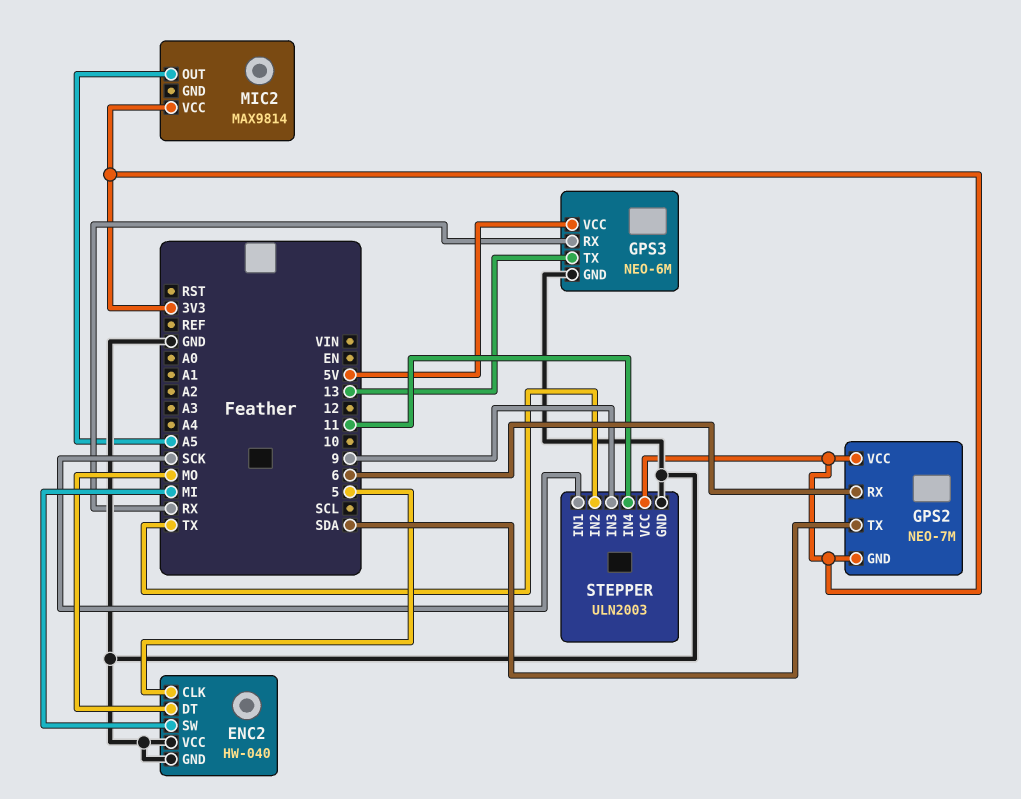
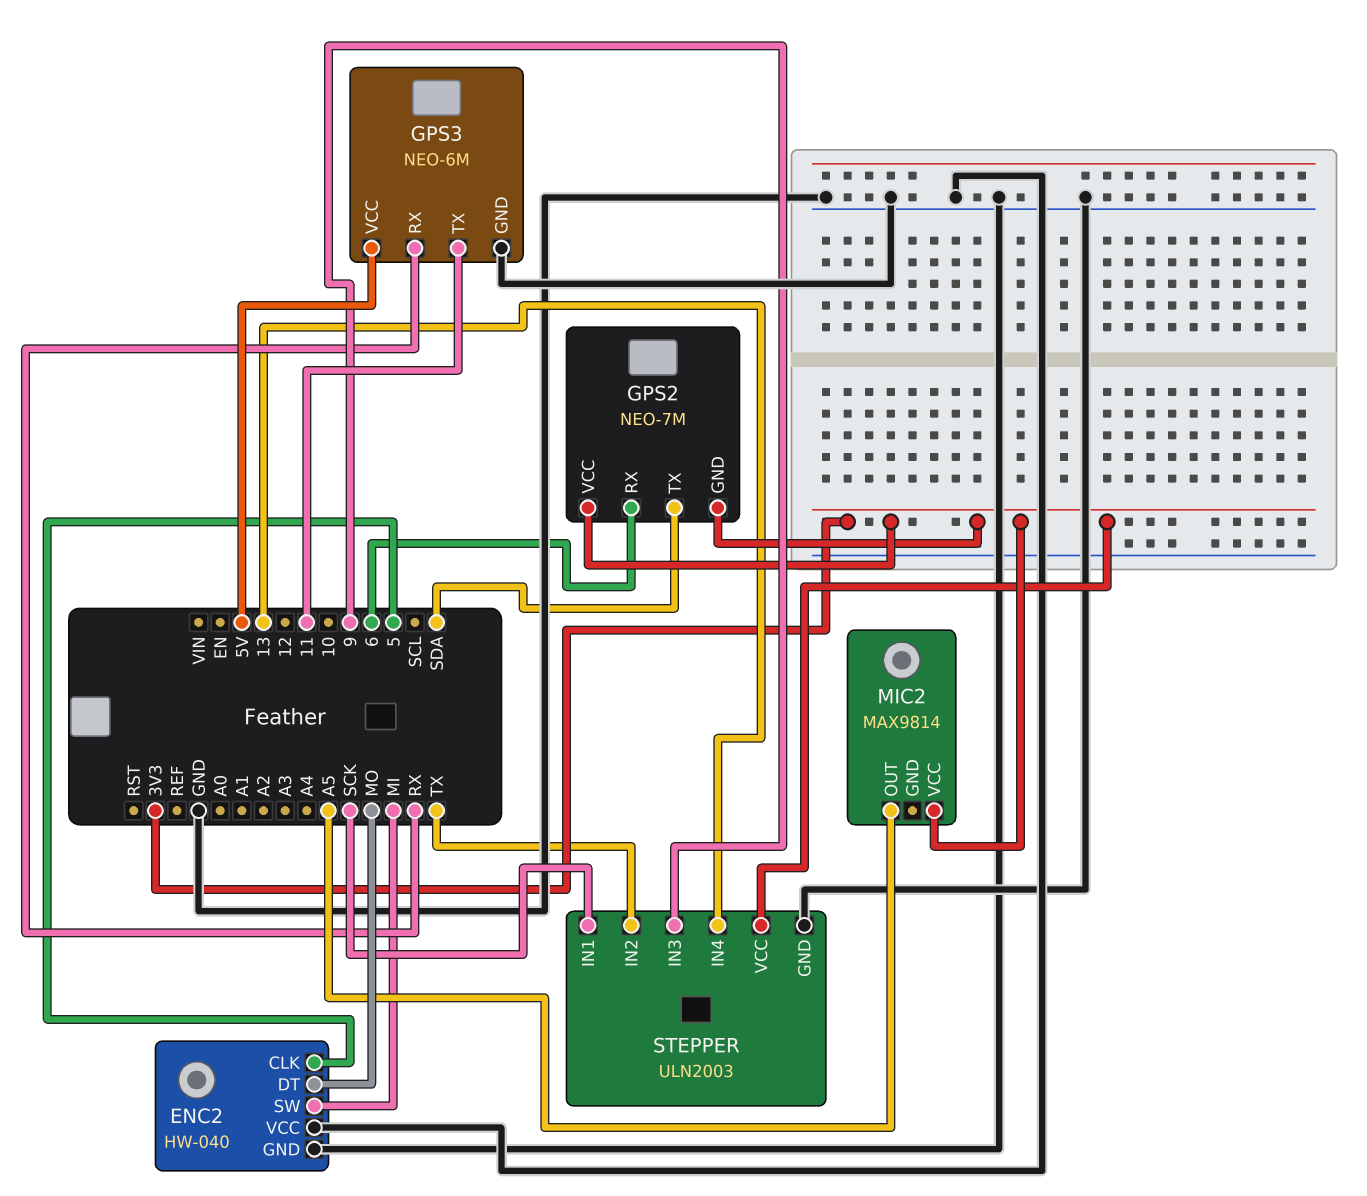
GPS3 pin TX: 13 -> 11
STEPPER pin IN4: 11 -> 13

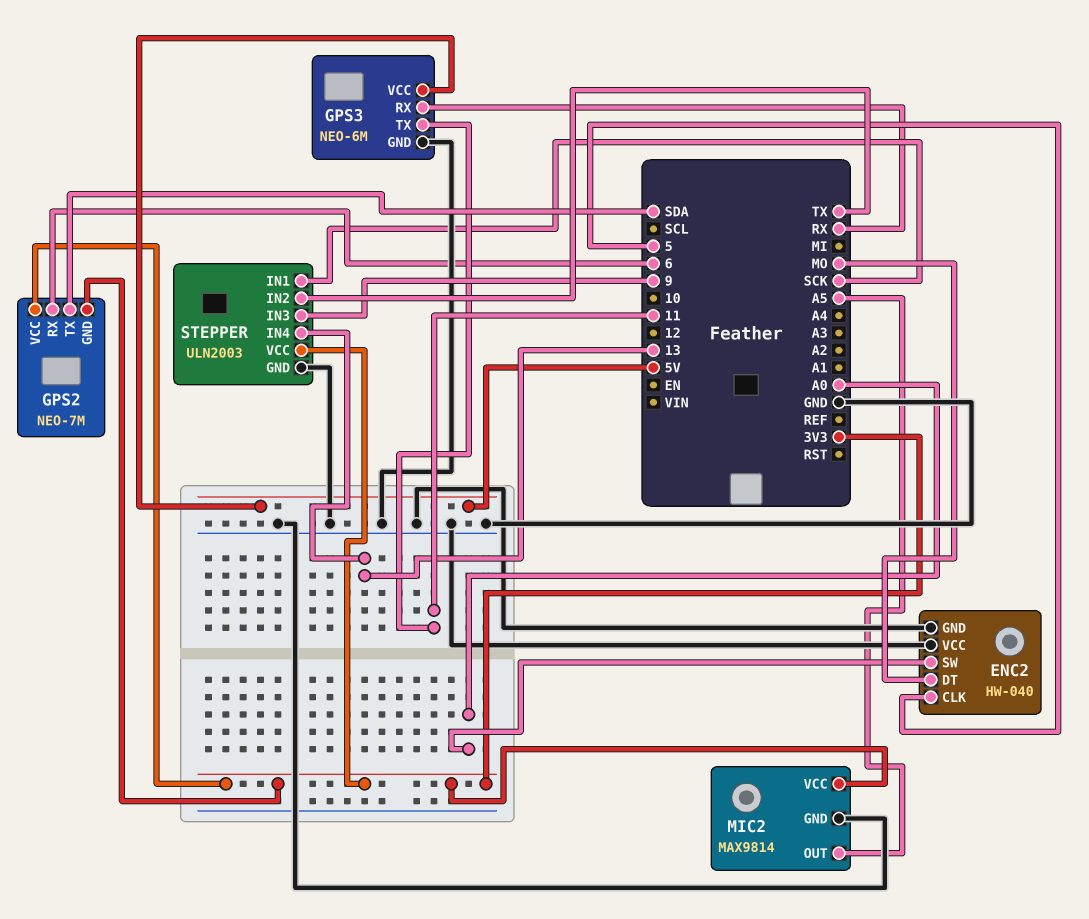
ENC2 pin SW: MI -> A0
MIC2 pin GND: none -> GND

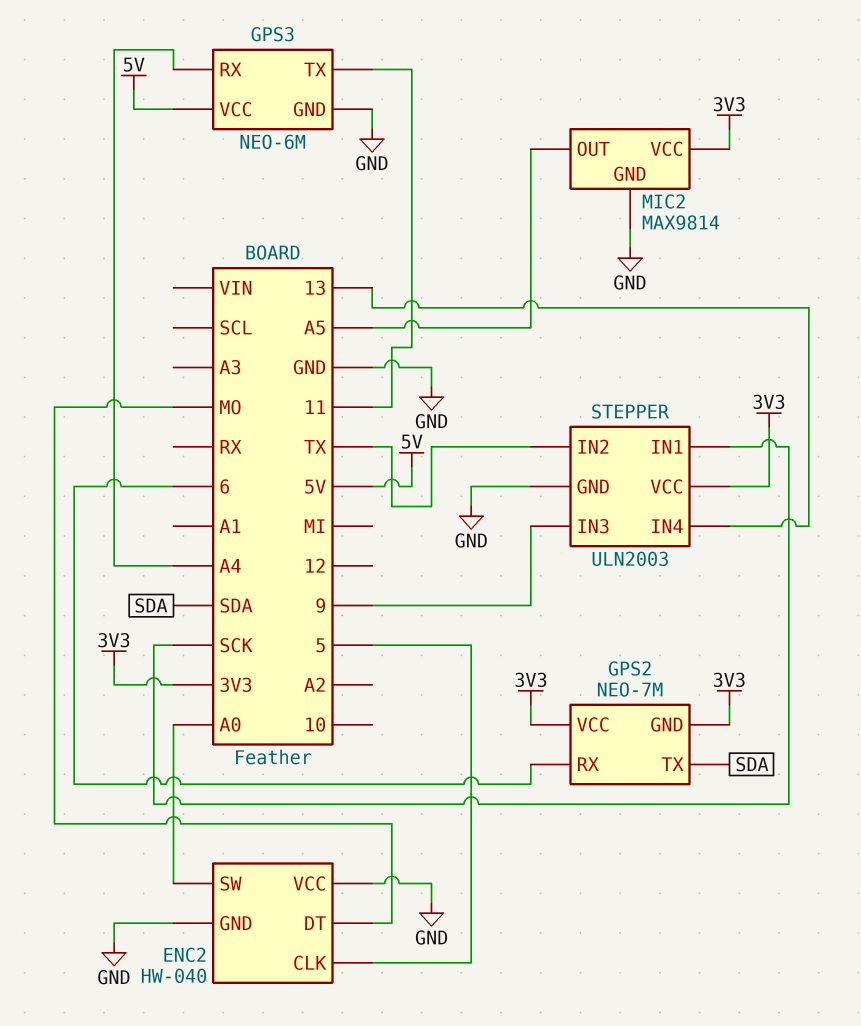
GPS3 pin RX: RX -> A4

